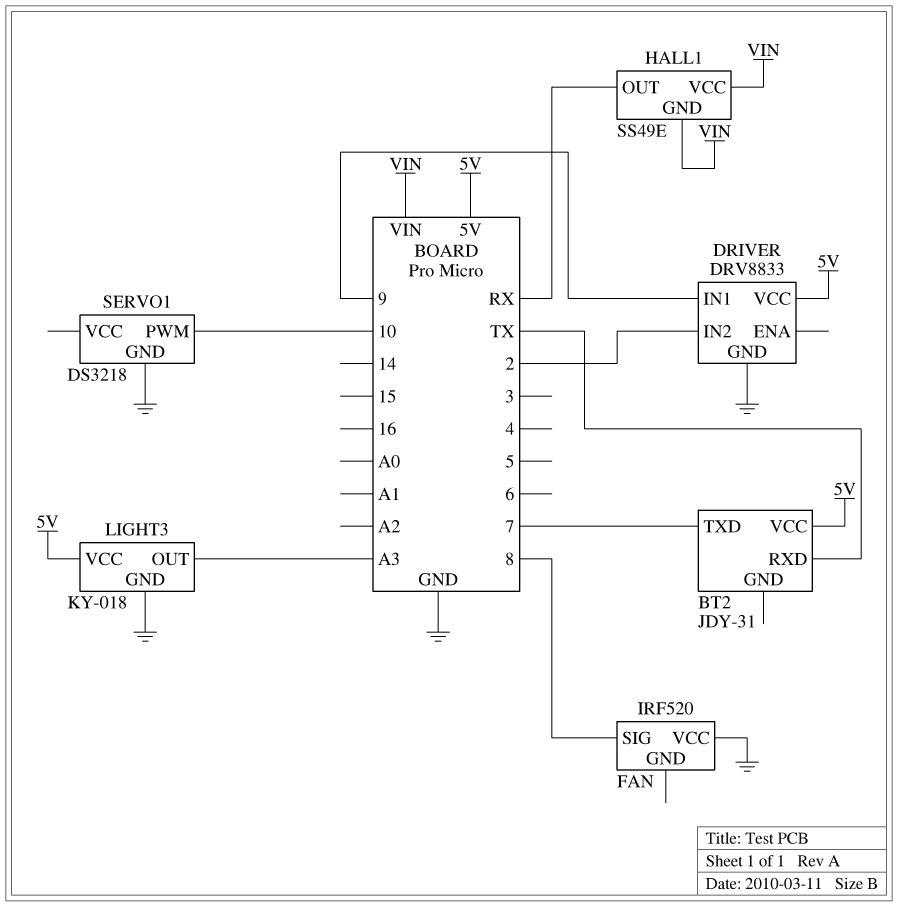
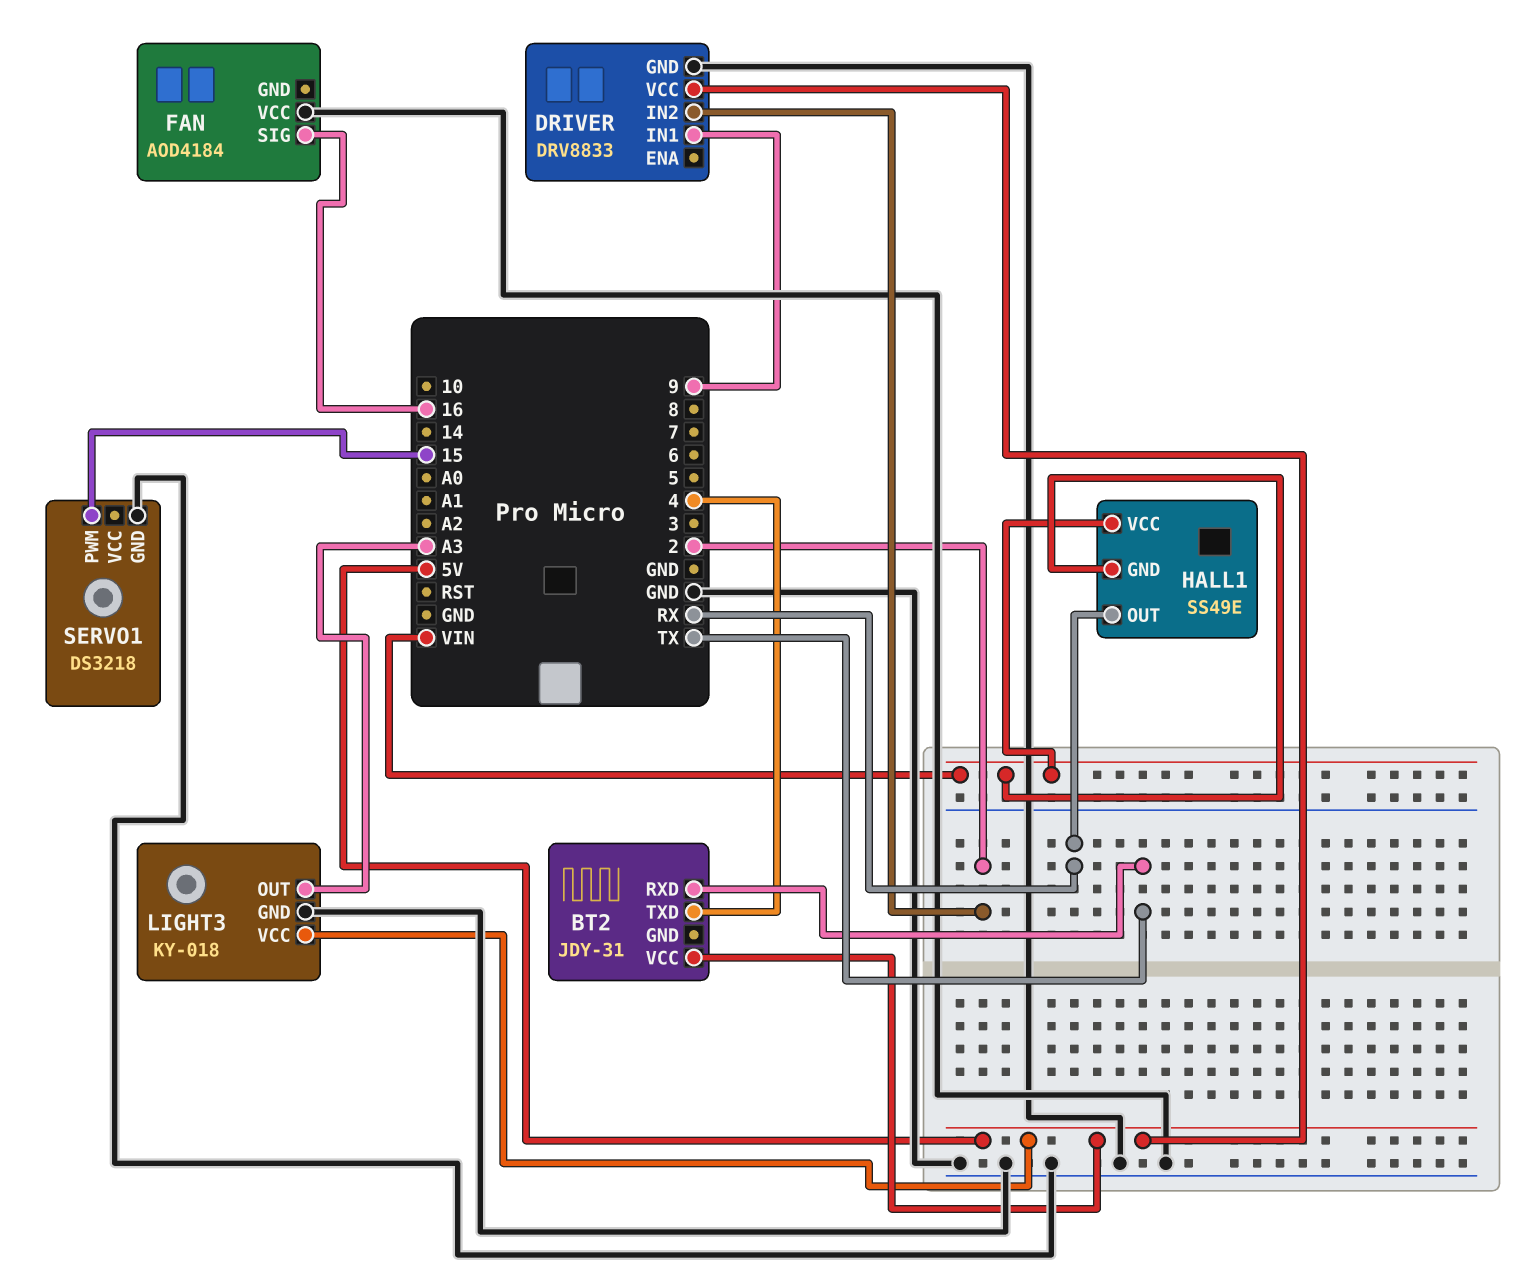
BT2 pin TXD: 7 -> 4
FAN: IRF520 -> AOD4184
FAN pin SIG: 8 -> 16
SERVO1 pin PWM: 10 -> 15

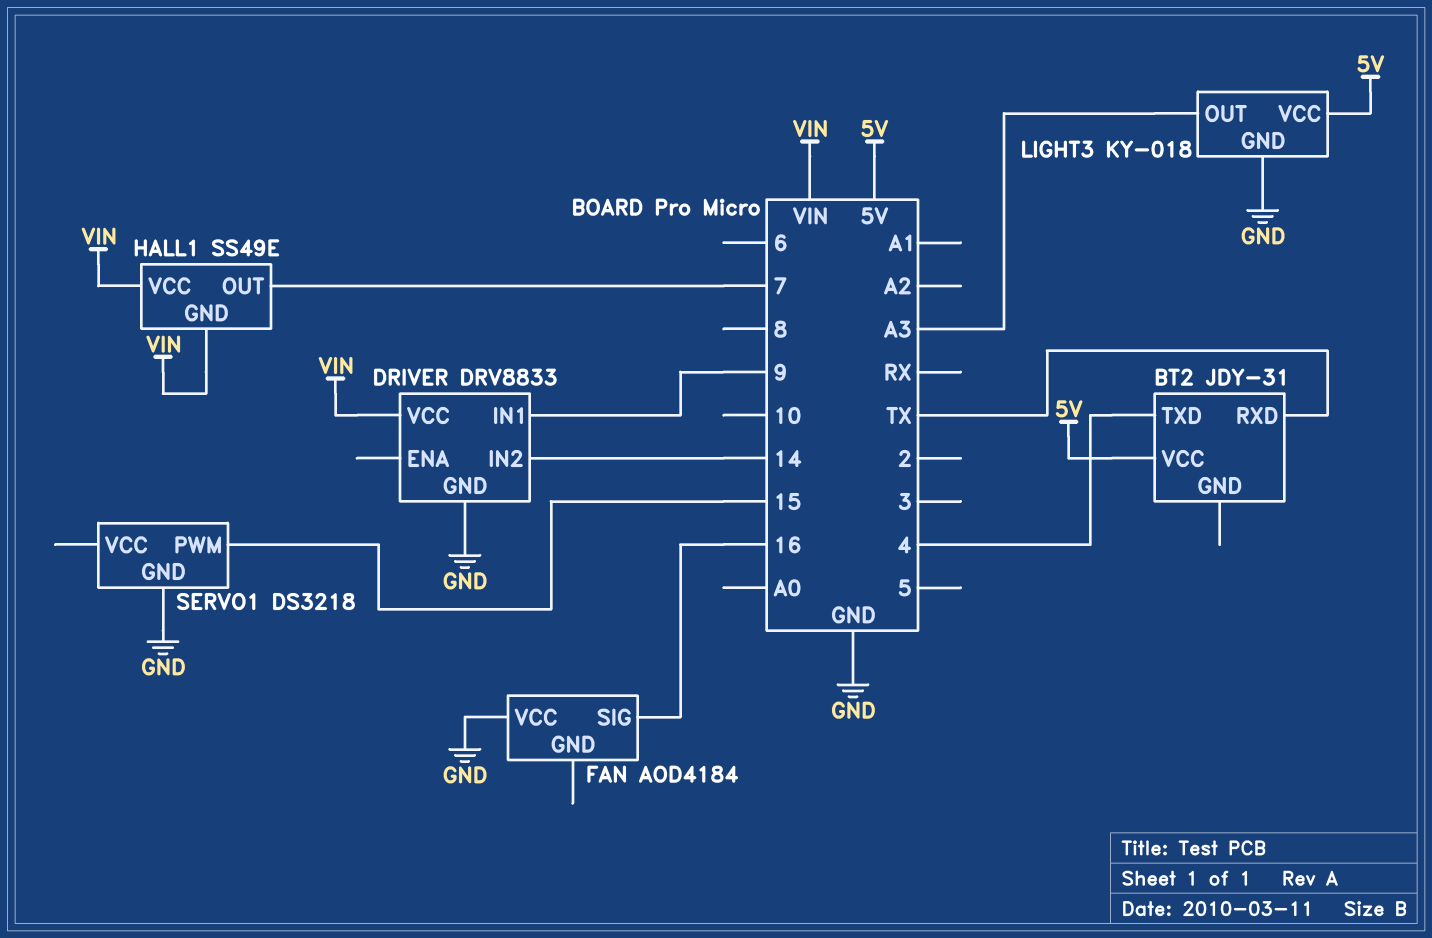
DRIVER pin IN2: 2 -> 14
DRIVER pin VCC: 5V -> VIN
HALL1 pin OUT: RX -> 7

